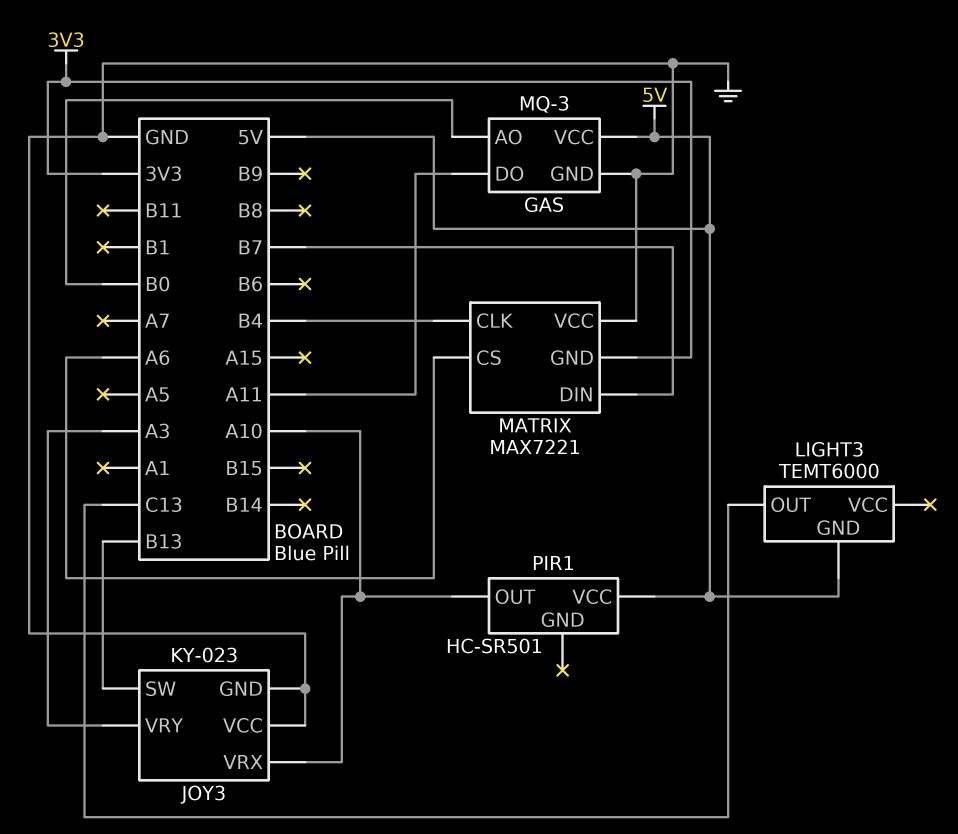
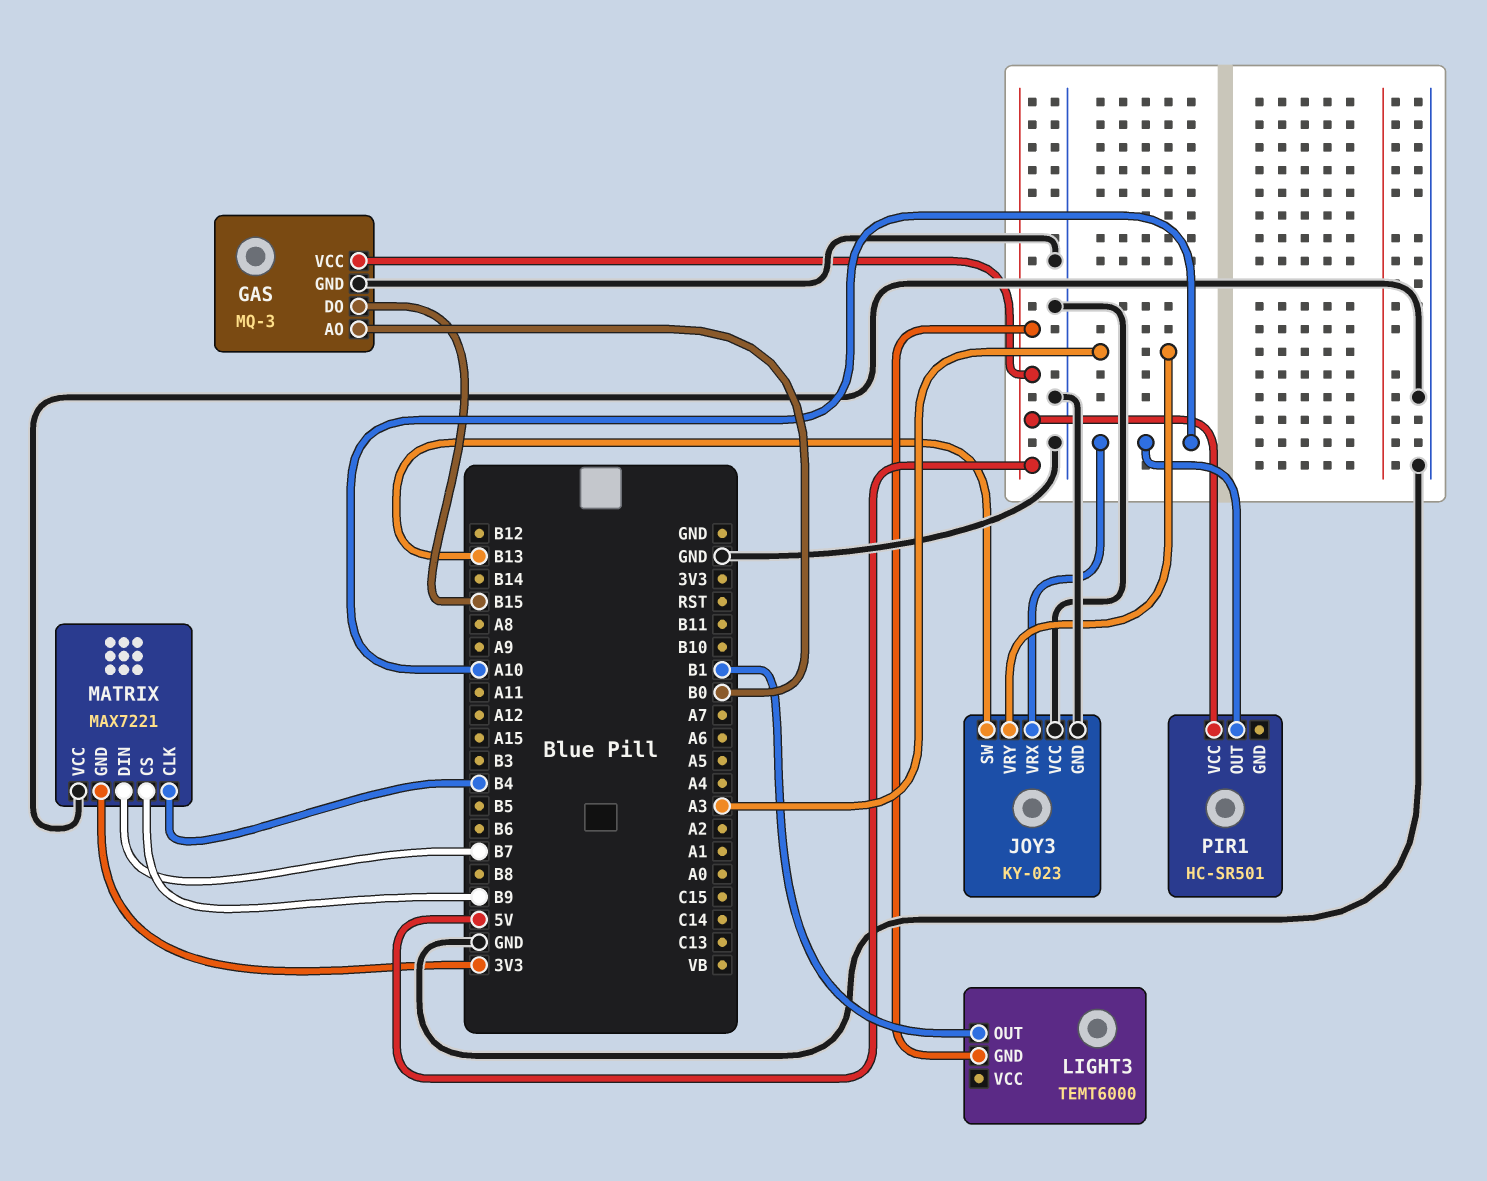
GAS pin DO: A11 -> B15
LIGHT3 pin OUT: C13 -> B1
MATRIX pin CS: A6 -> B9

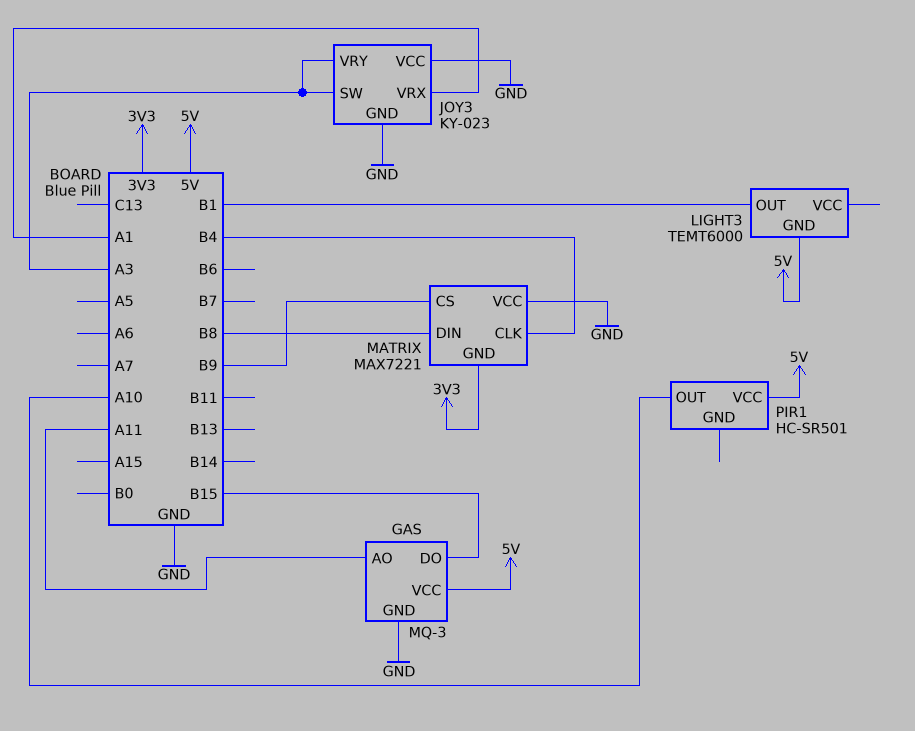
GAS pin AO: B0 -> A11
JOY3 pin SW: B13 -> A3
JOY3 pin VRX: A10 -> A1
MATRIX pin DIN: B7 -> B8

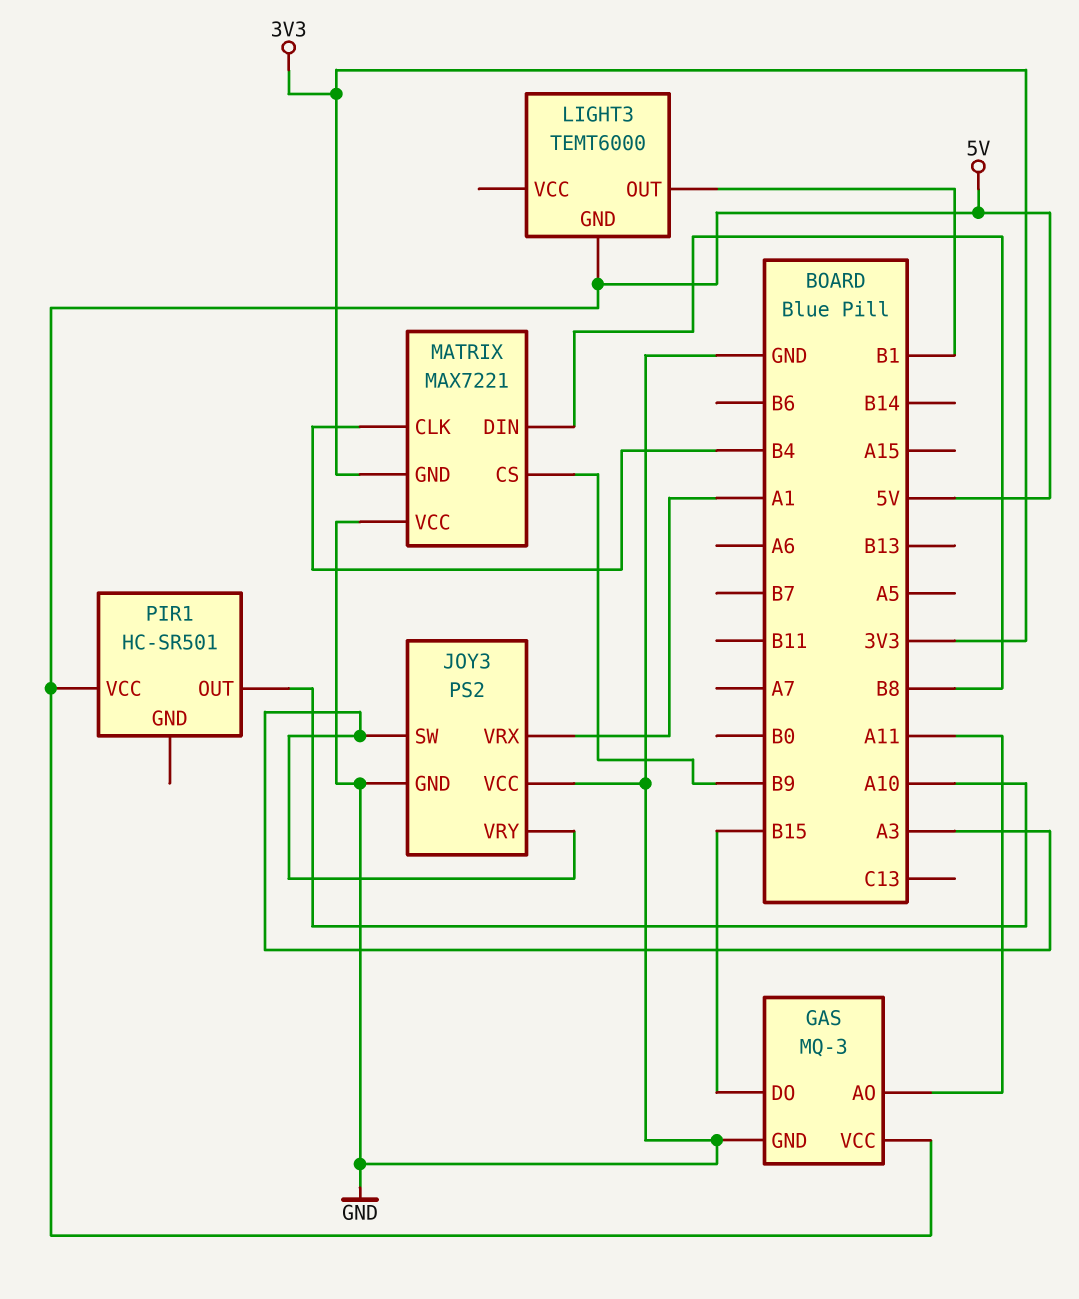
JOY3: KY-023 -> PS2

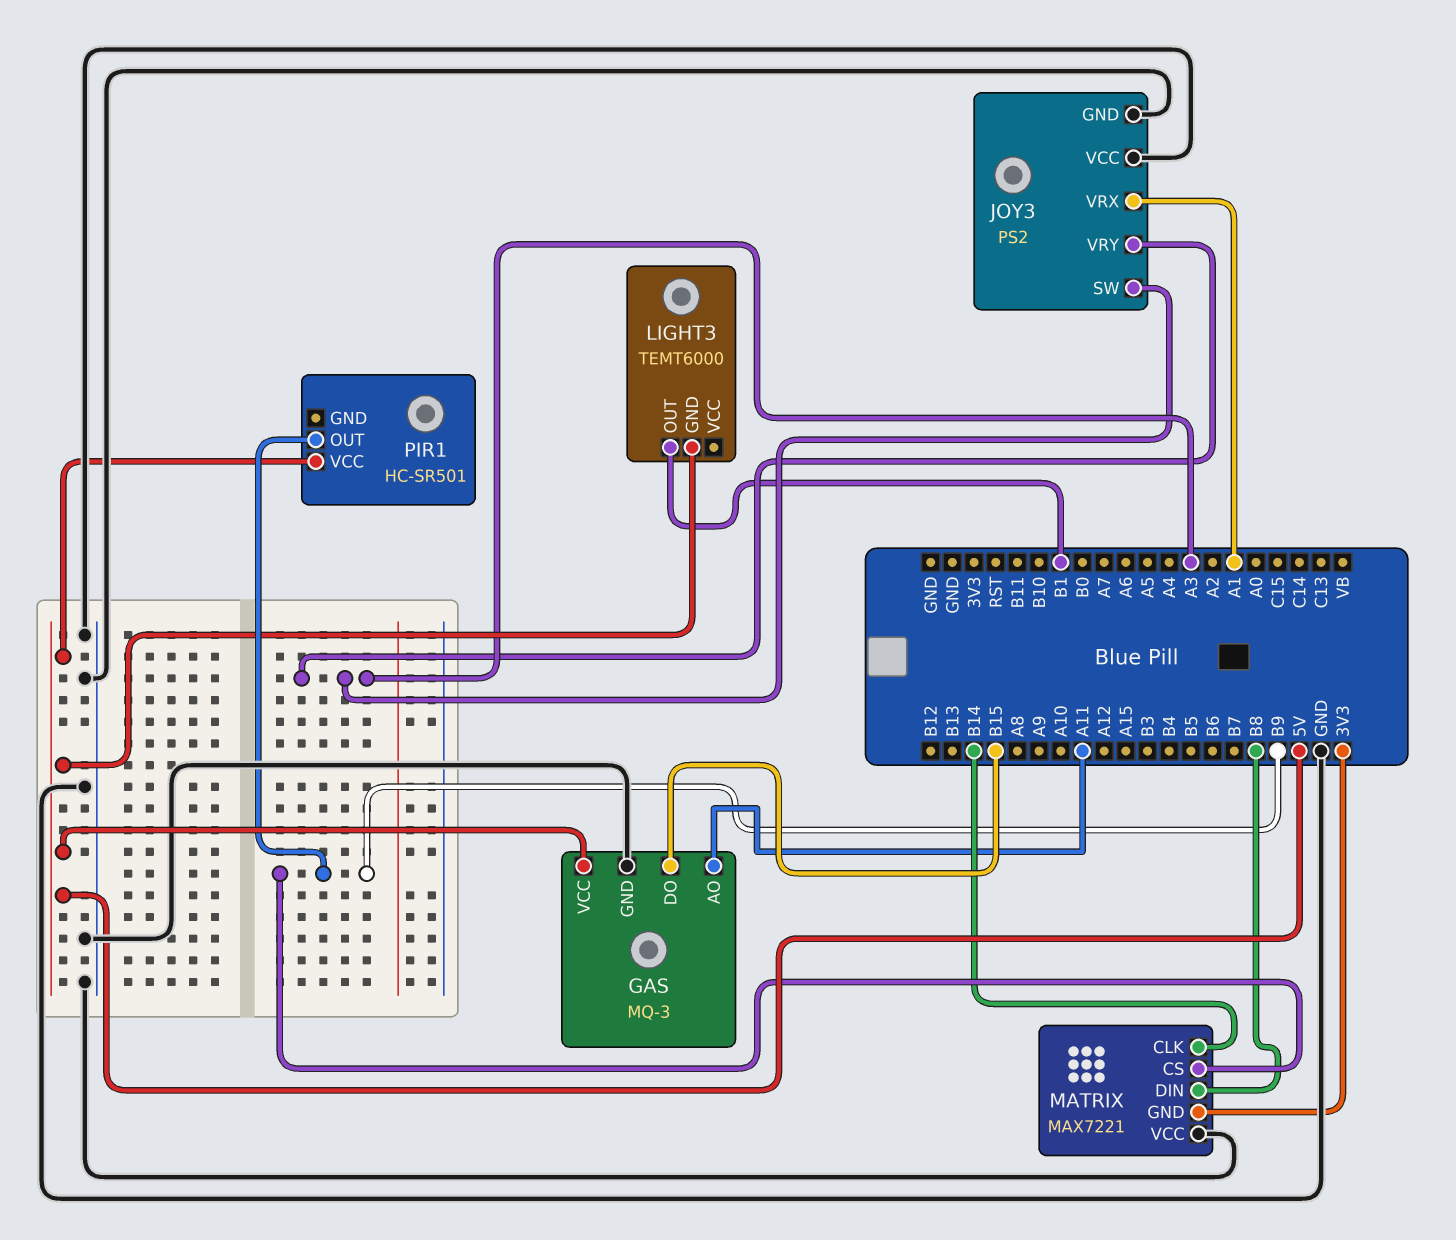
MATRIX pin CLK: B4 -> B14
PIR1 pin OUT: A10 -> B9

